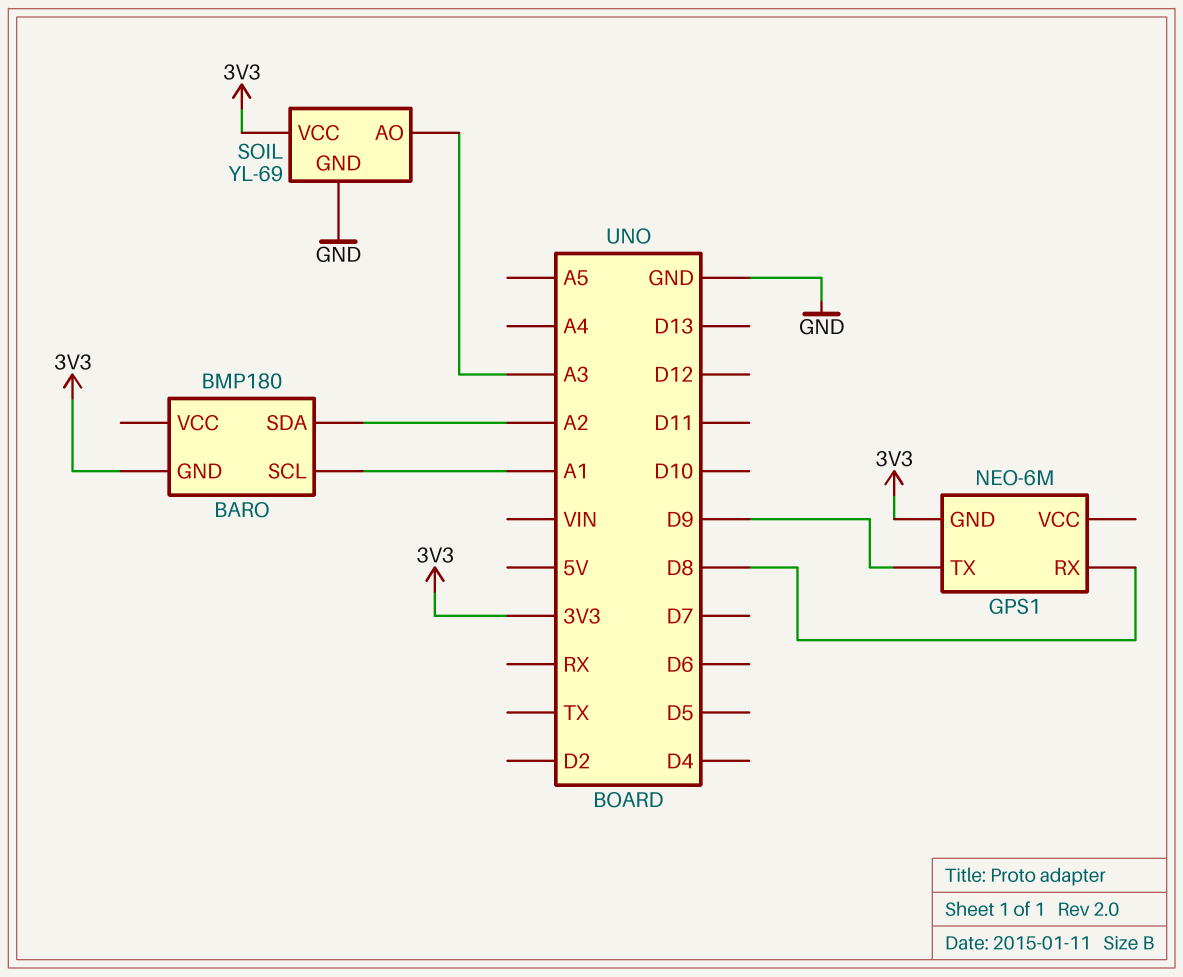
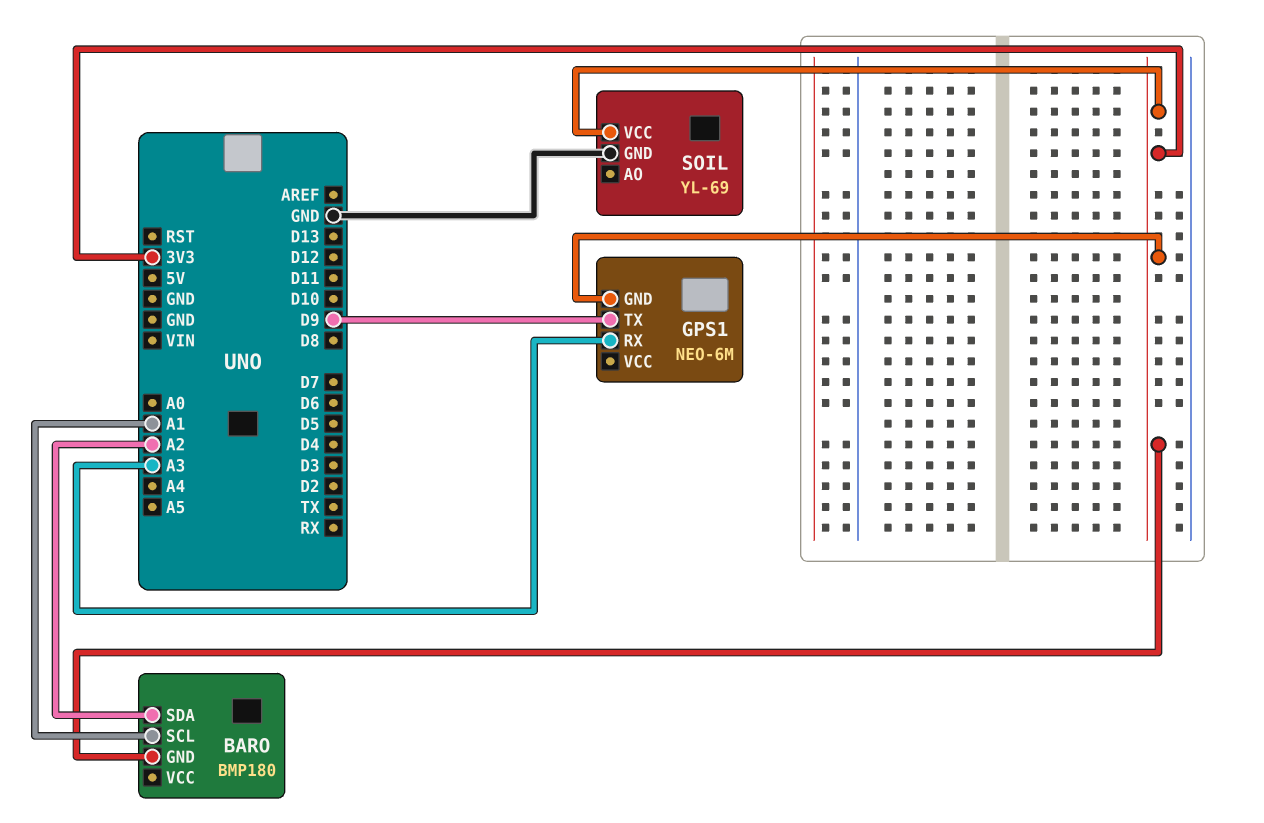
GPS1 pin RX: D8 -> A3
SOIL pin AO: A3 -> none

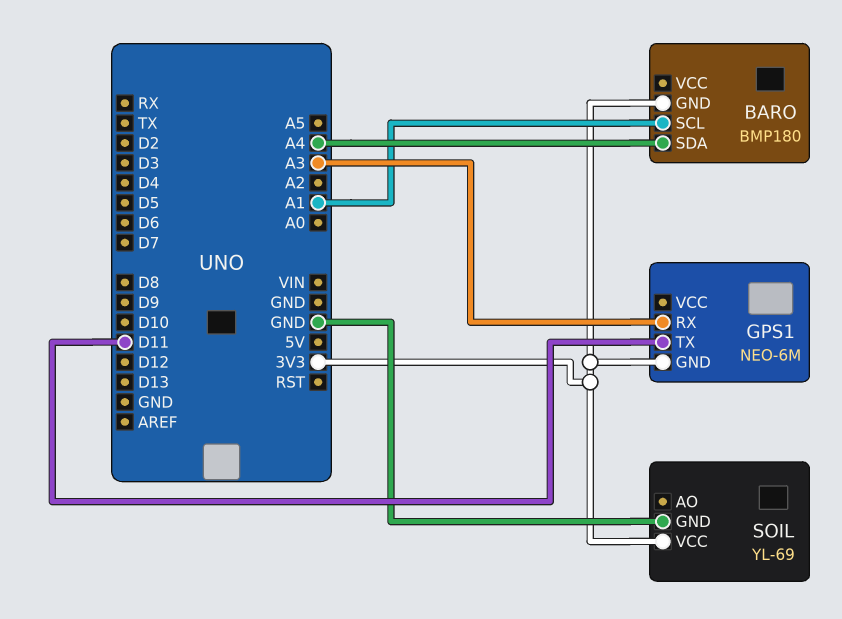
BARO pin SDA: A2 -> A4
GPS1 pin TX: D9 -> D11

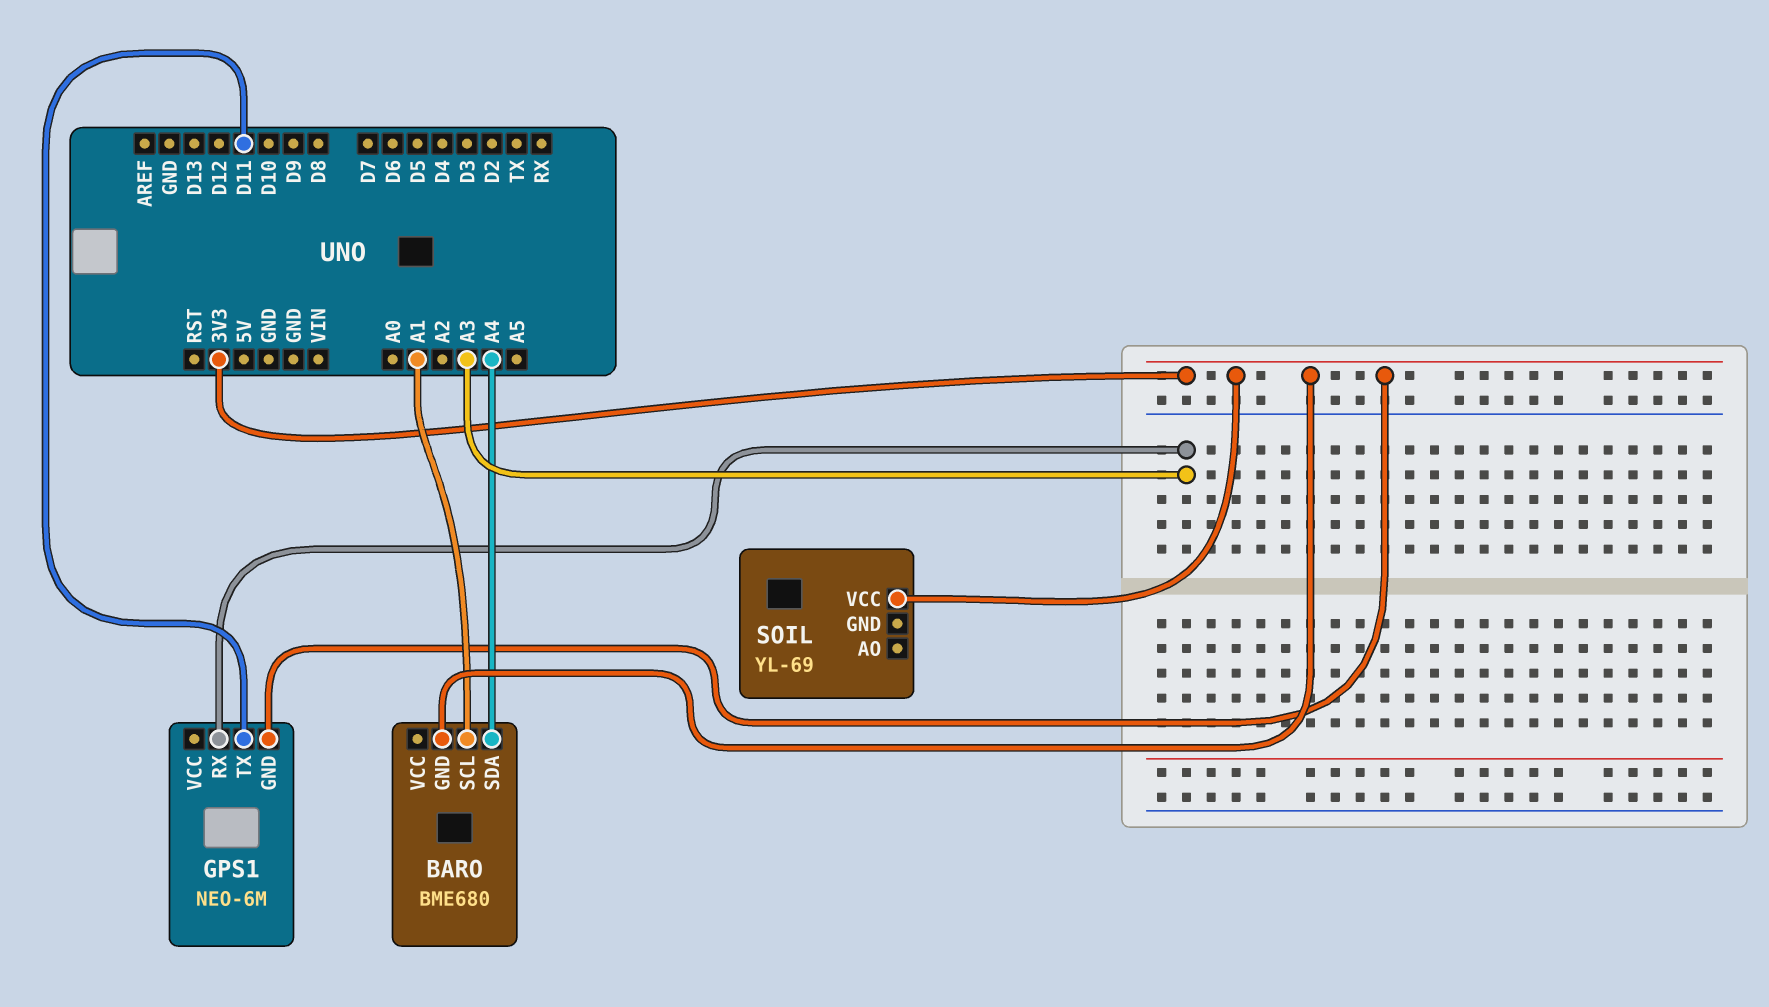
BARO: BMP180 -> BME680
SOIL pin GND: GND -> none

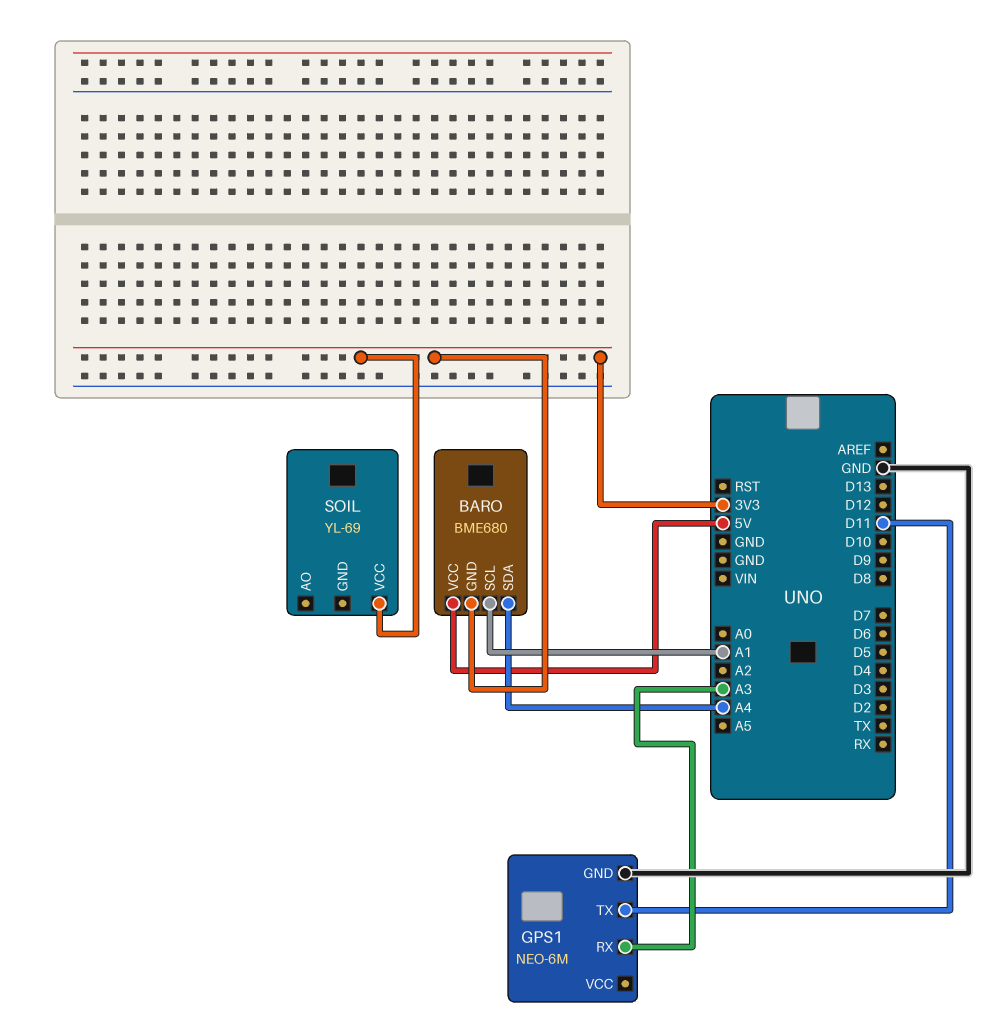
BARO pin VCC: none -> 5V
GPS1 pin GND: 3V3 -> GND

